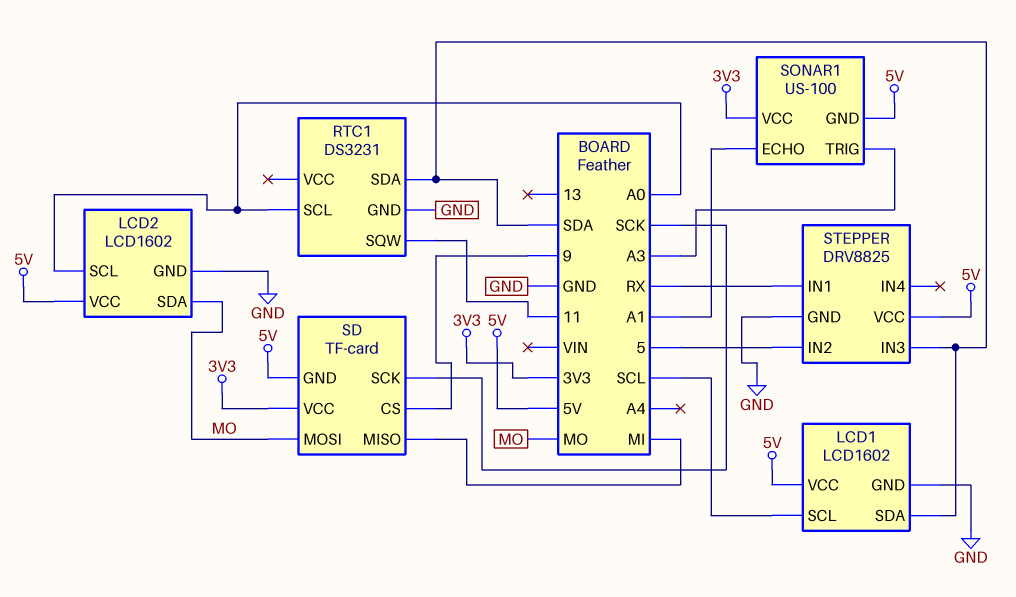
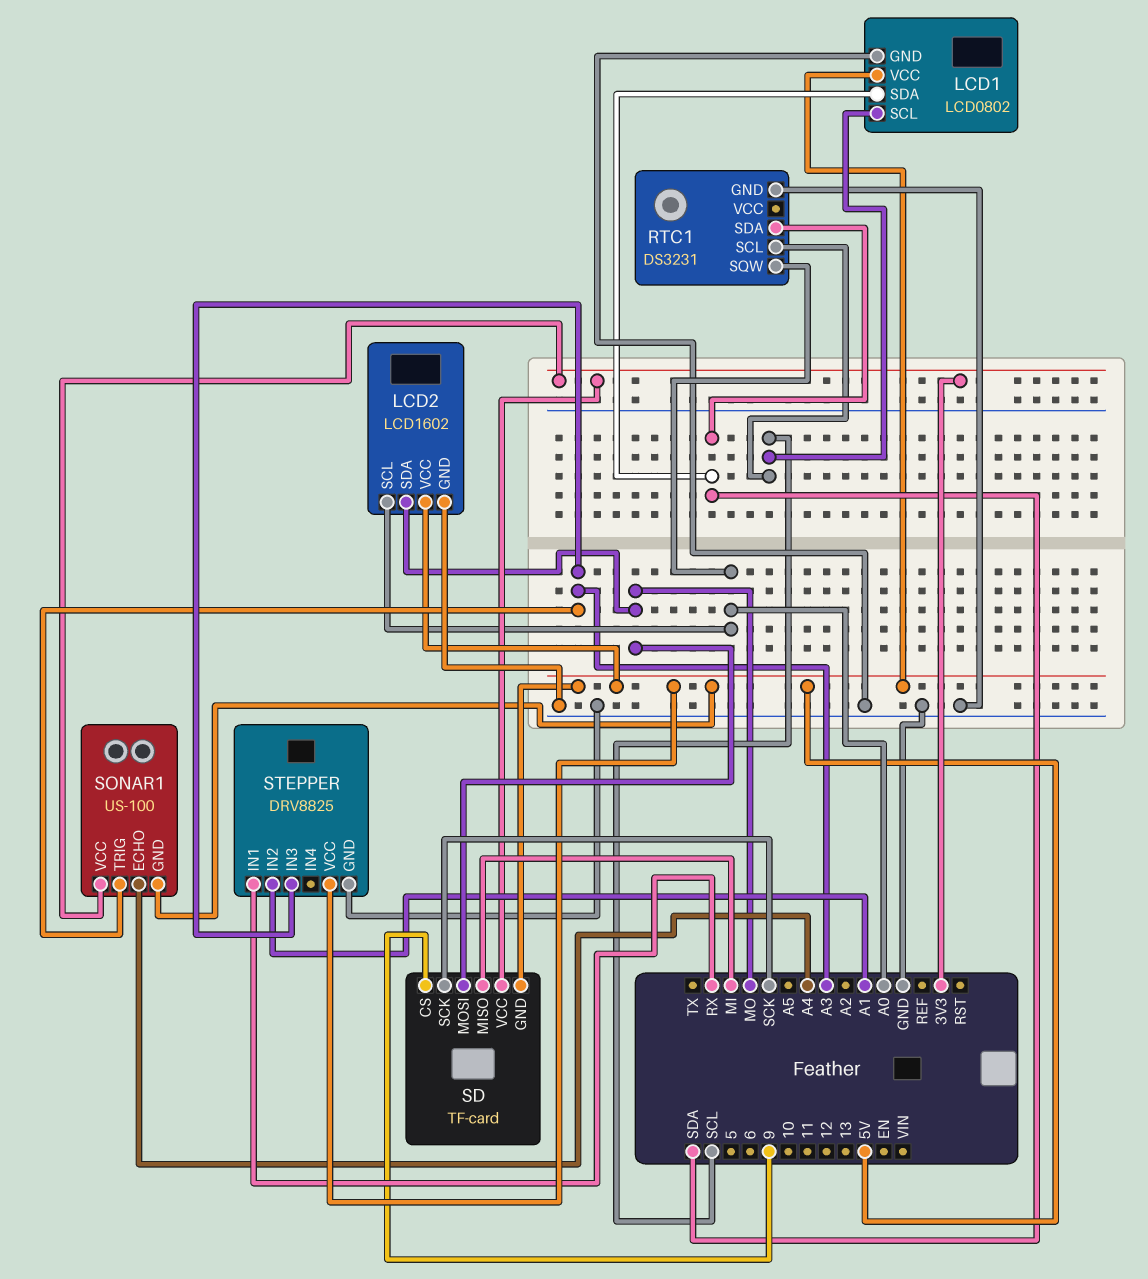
LCD1: LCD1602 -> LCD0802
RTC1 pin SCL: A0 -> SCL
RTC1 pin SQW: 11 -> A0
SONAR1 pin ECHO: A1 -> A4
STEPPER pin IN2: 5 -> A1
STEPPER pin IN3: SDA -> A3

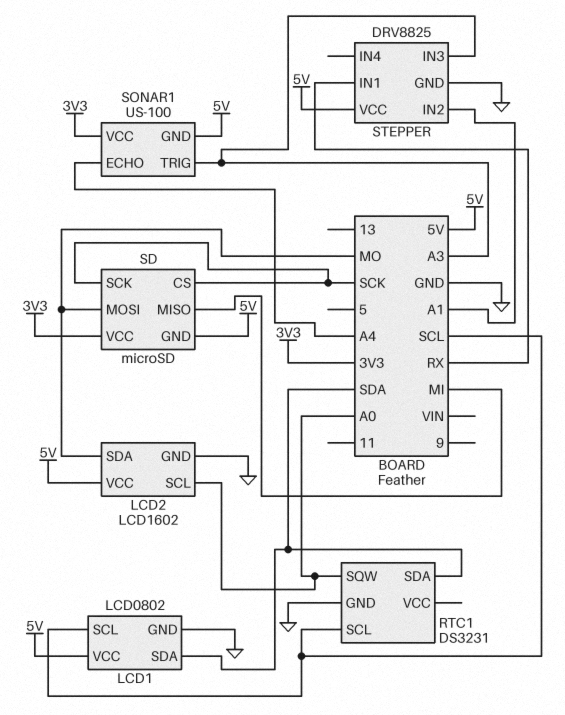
SD: TF-card -> microSD
SD pin CS: 9 -> SCK

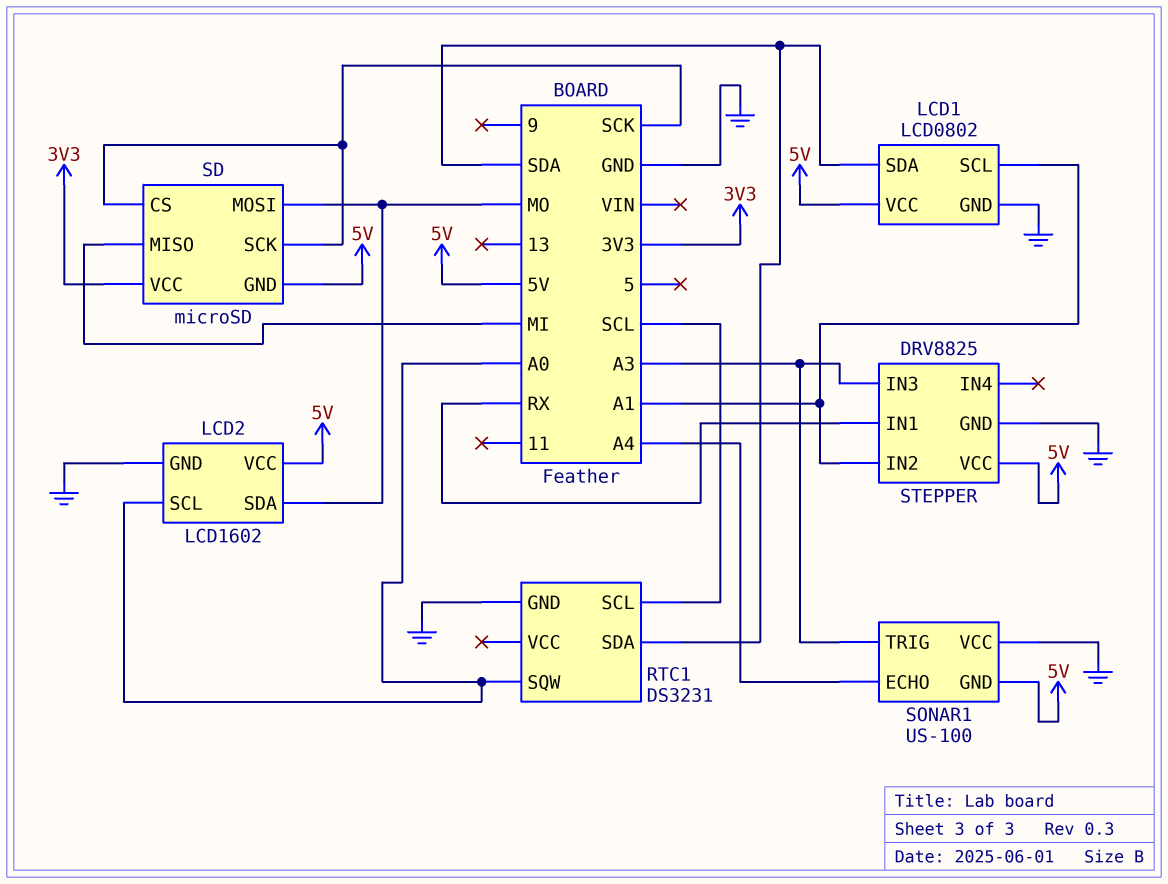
LCD1 pin SCL: SCL -> A1
SONAR1 pin VCC: 3V3 -> GND

